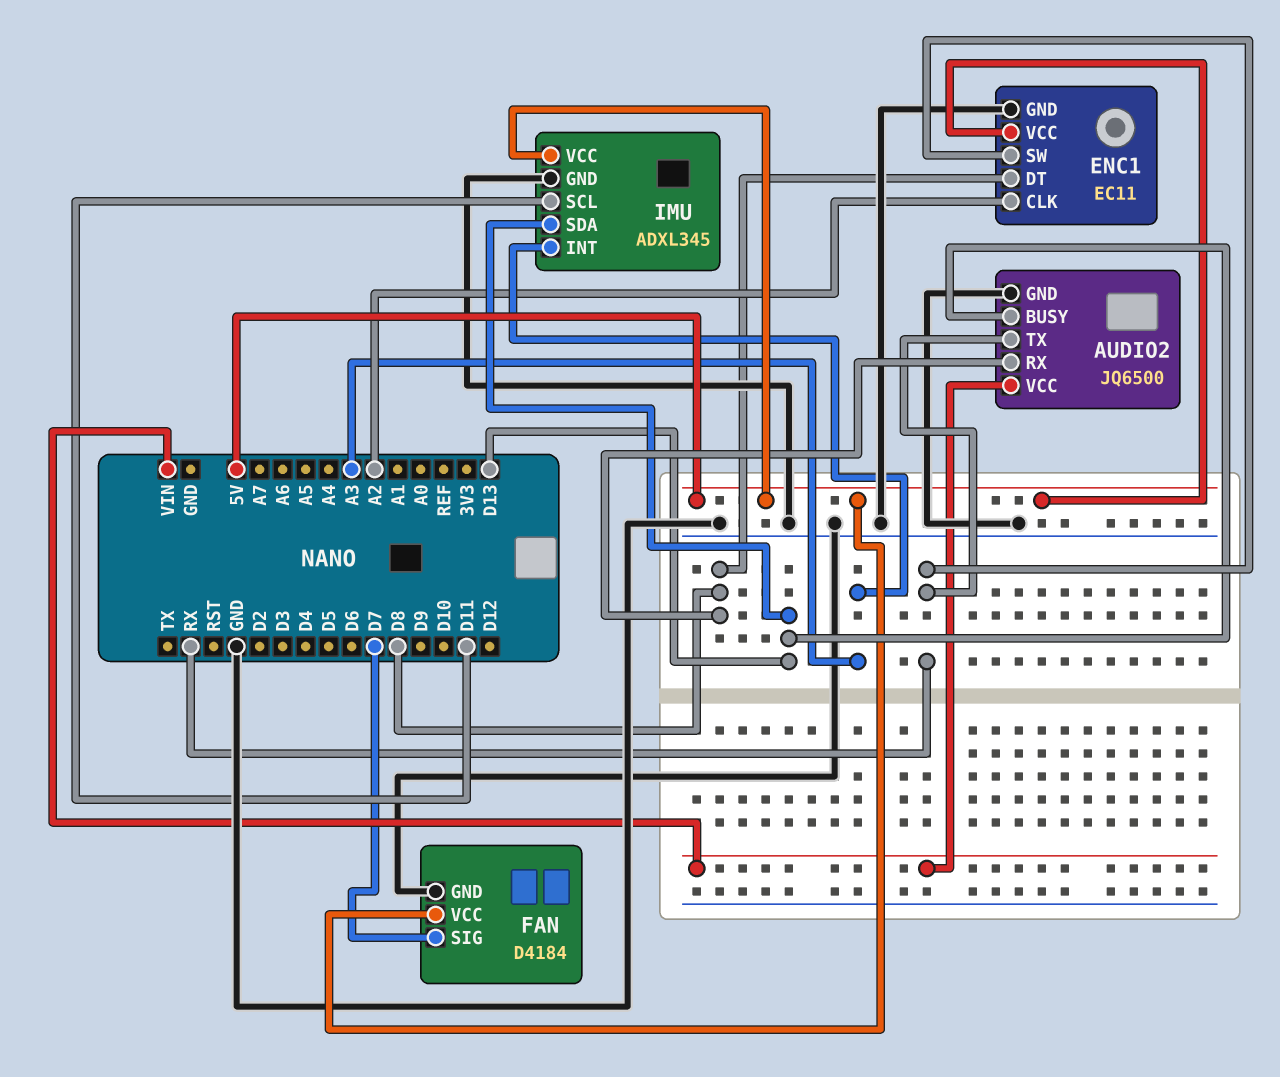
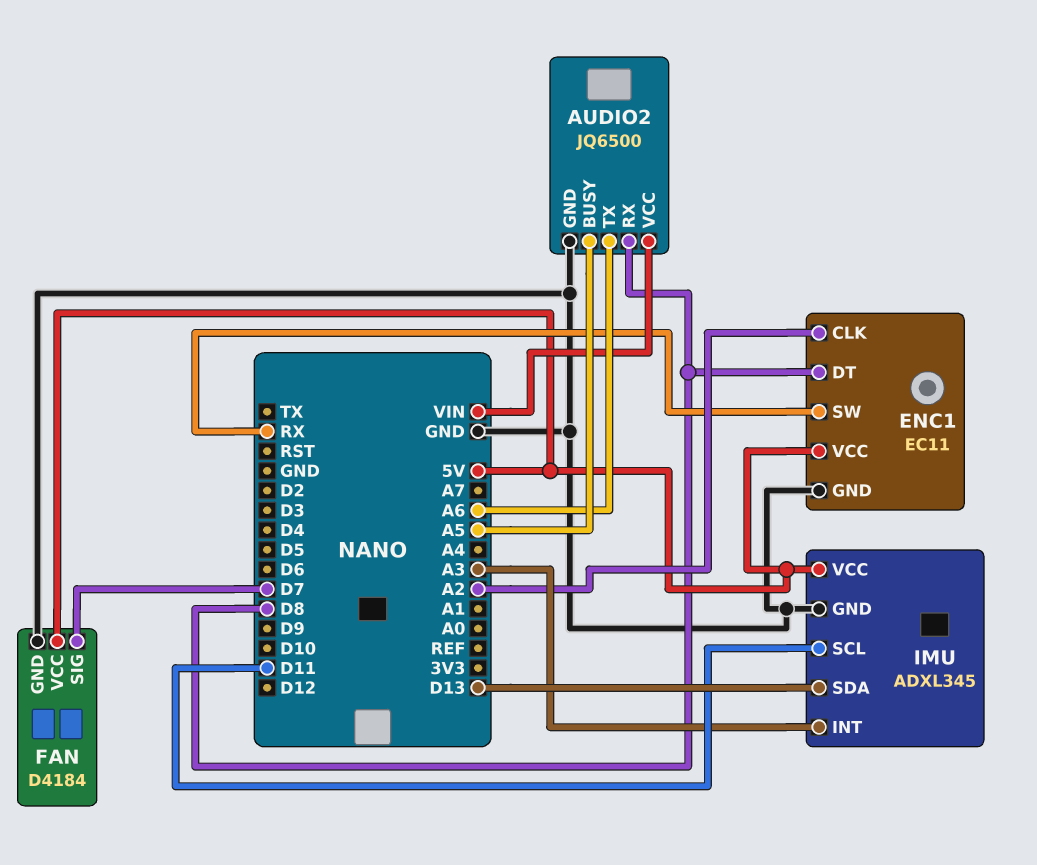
AUDIO2 pin BUSY: D13 -> A5
AUDIO2 pin TX: RX -> A6

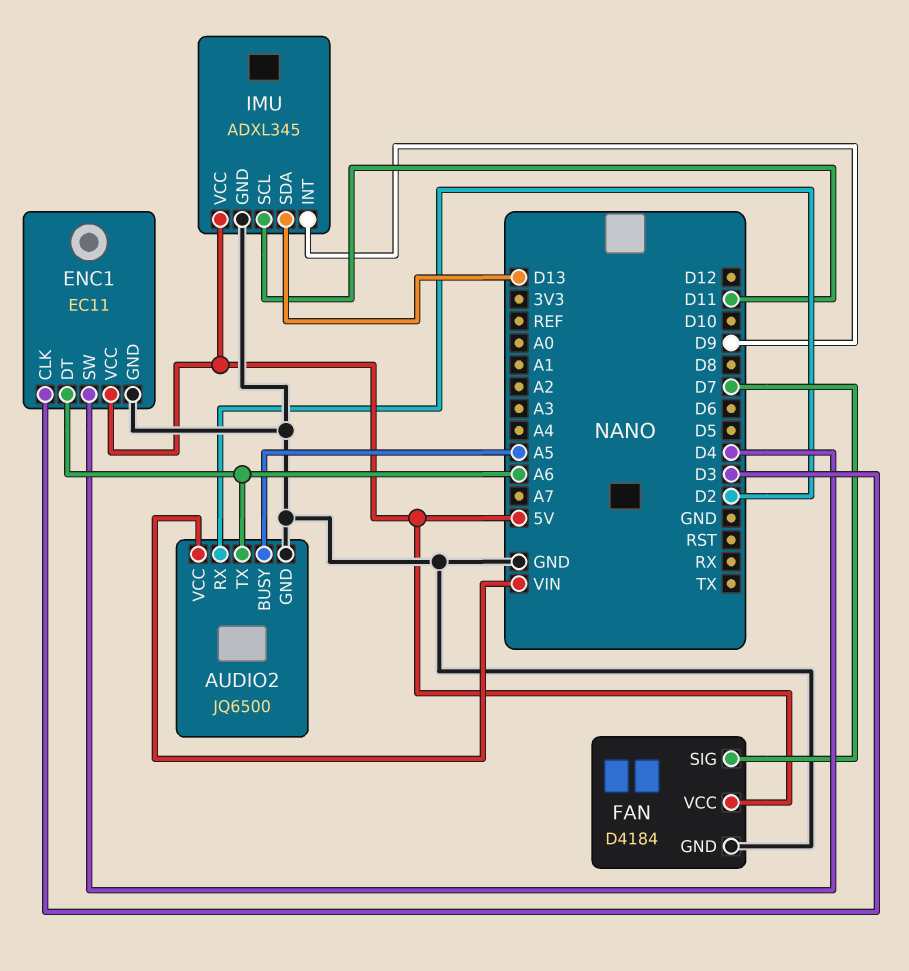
AUDIO2 pin RX: D8 -> D2
ENC1 pin CLK: A2 -> D3
ENC1 pin DT: D8 -> A6
ENC1 pin SW: RX -> D4
IMU pin INT: A3 -> D9

